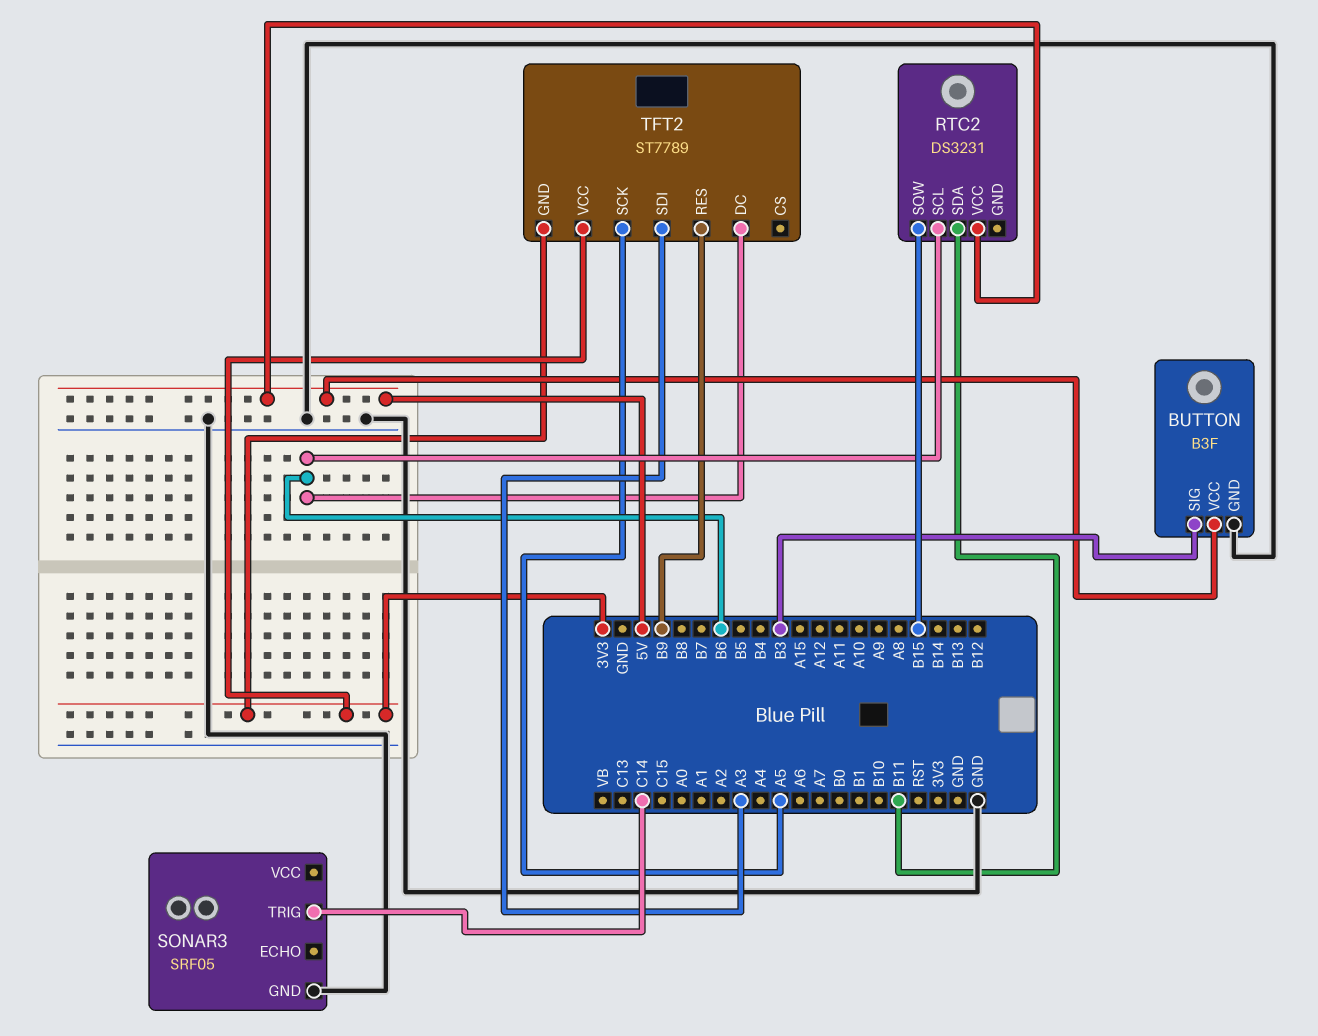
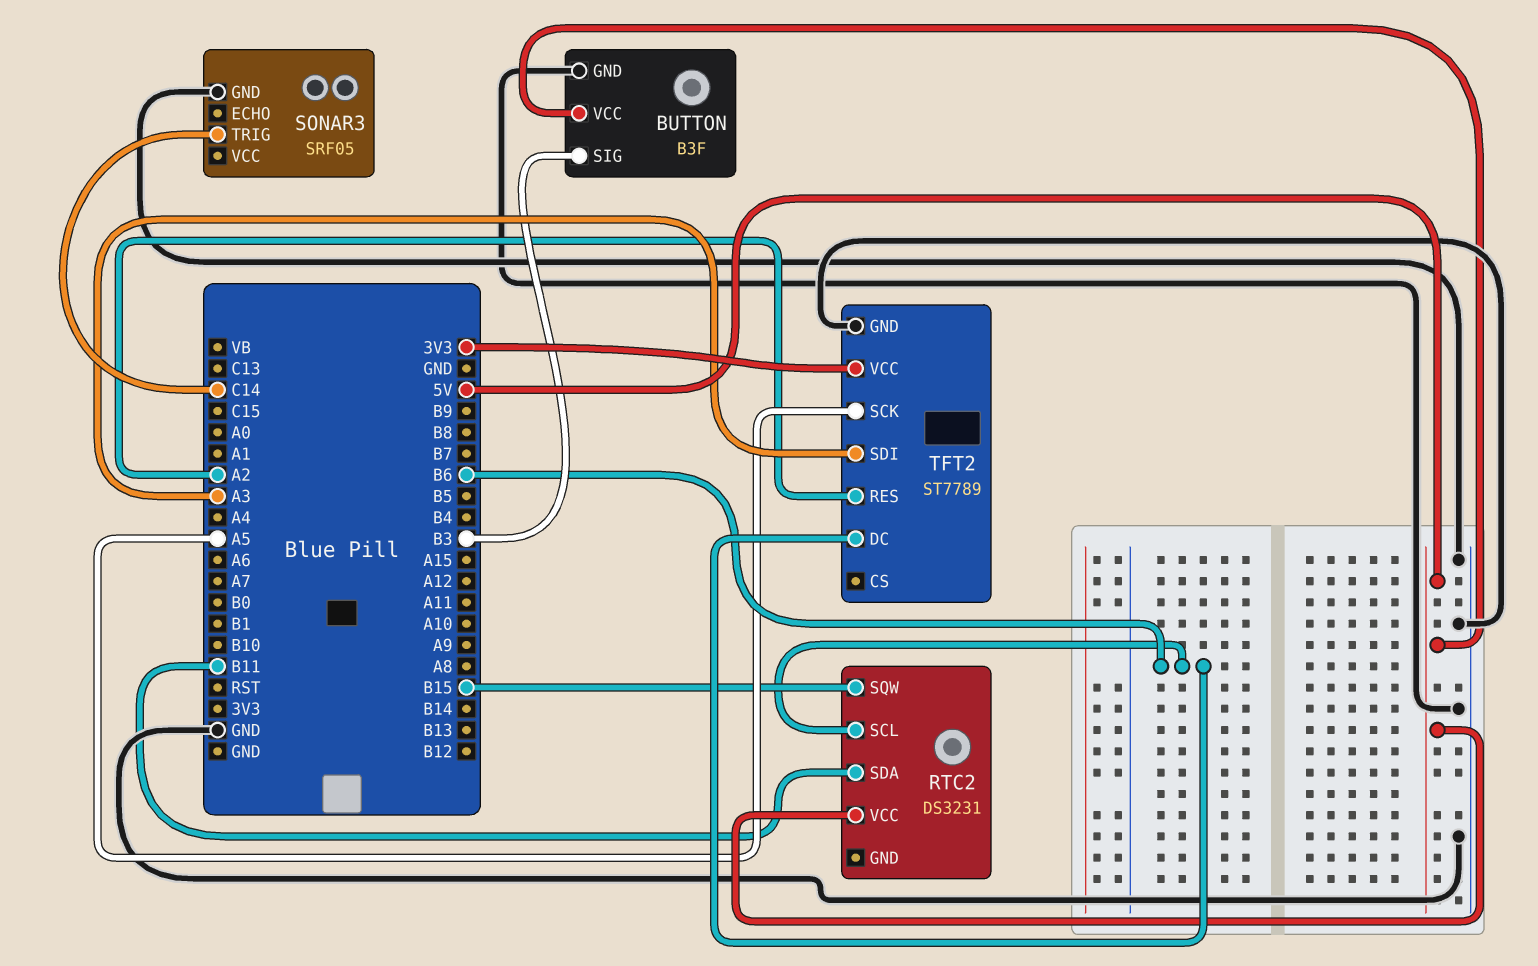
TFT2 pin GND: 3V3 -> GND
TFT2 pin RES: B9 -> A2

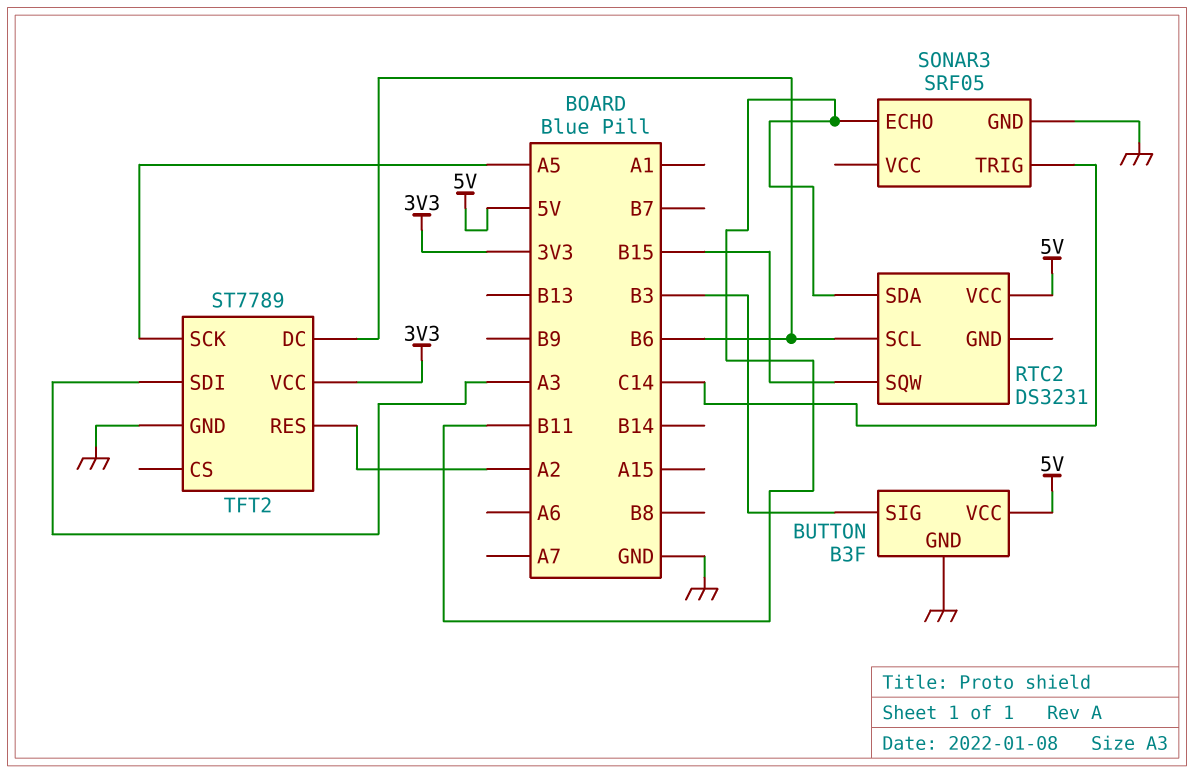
SONAR3 pin ECHO: none -> B11

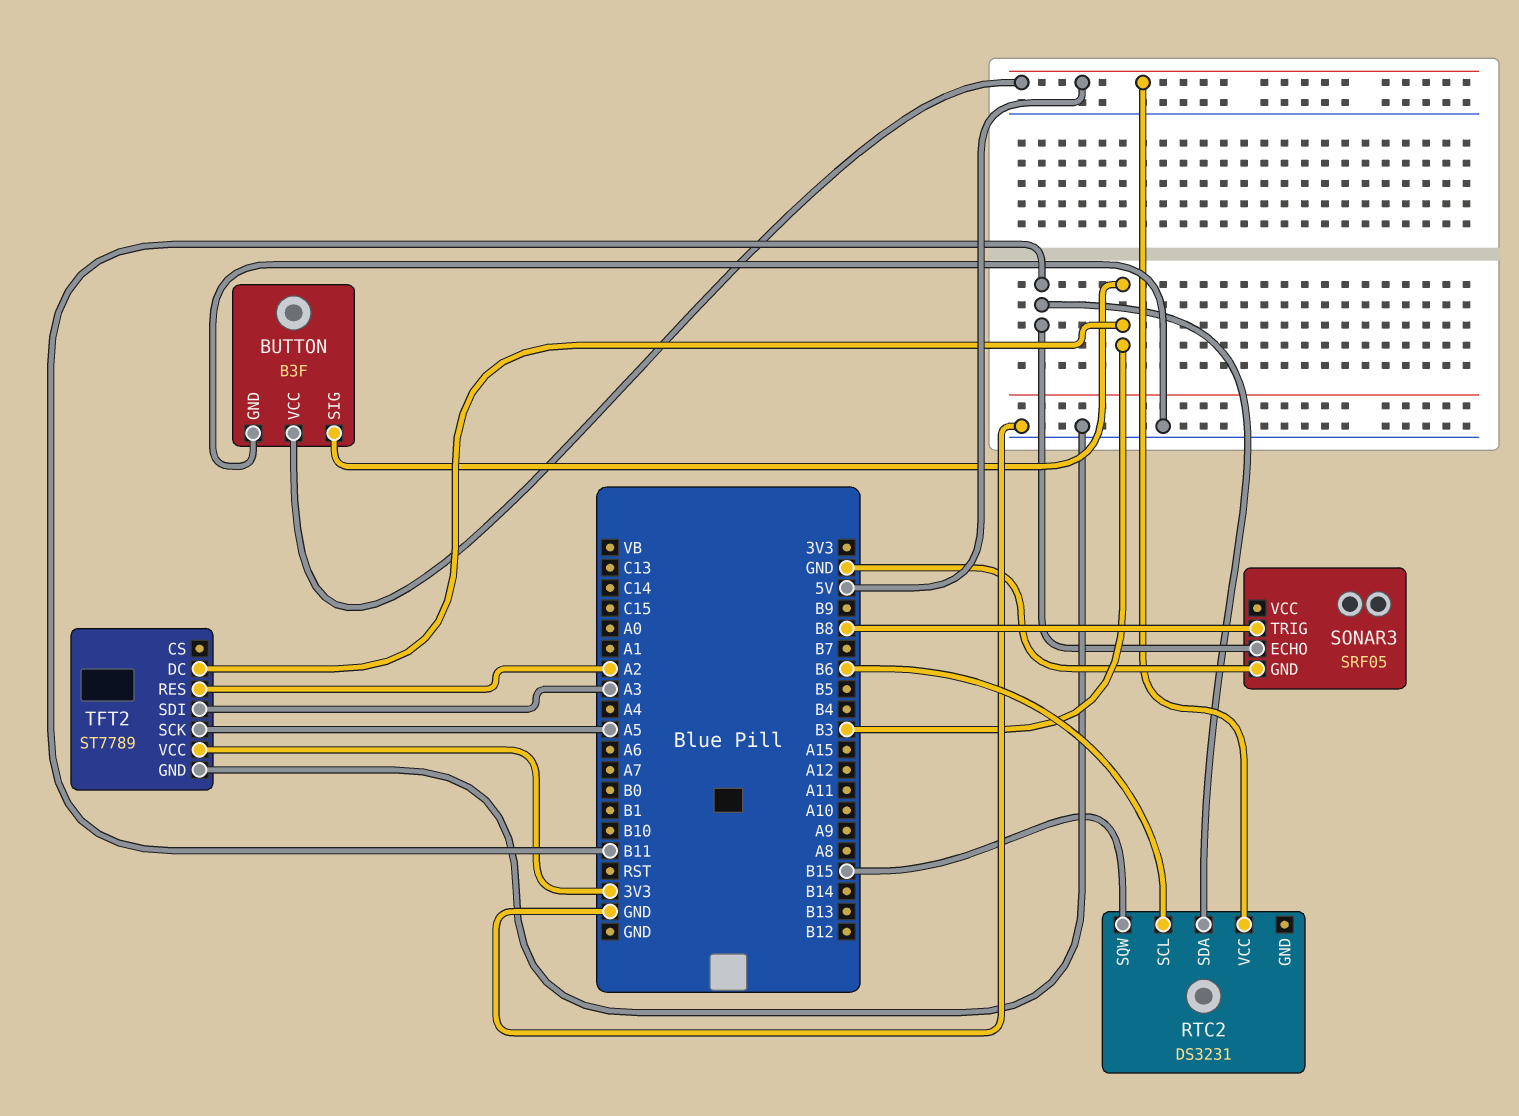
SONAR3 pin TRIG: C14 -> B8
TFT2 pin DC: B6 -> B3

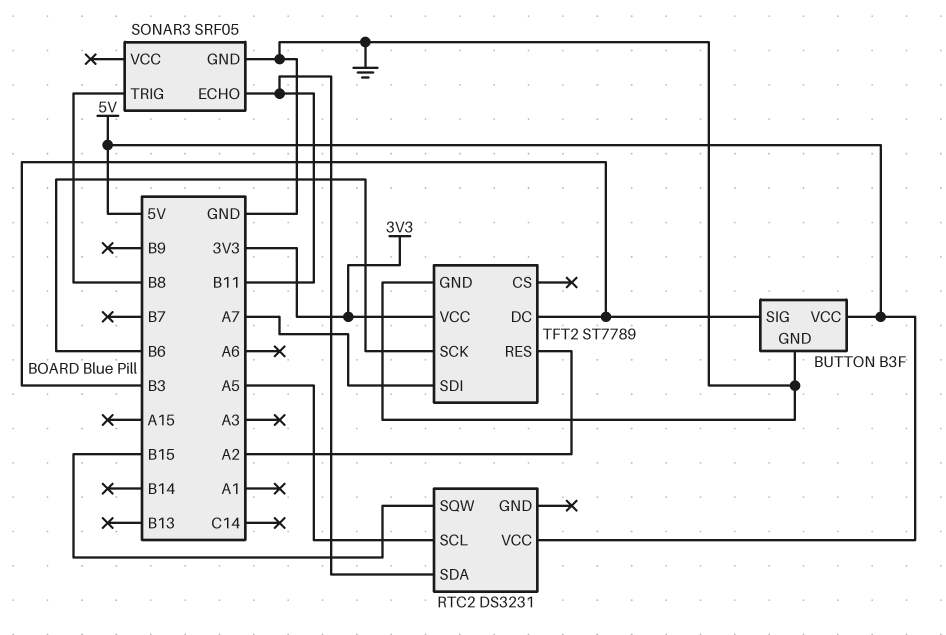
RTC2 pin SCL: B6 -> A5
TFT2 pin SCK: A5 -> B6
TFT2 pin SDI: A3 -> A7

